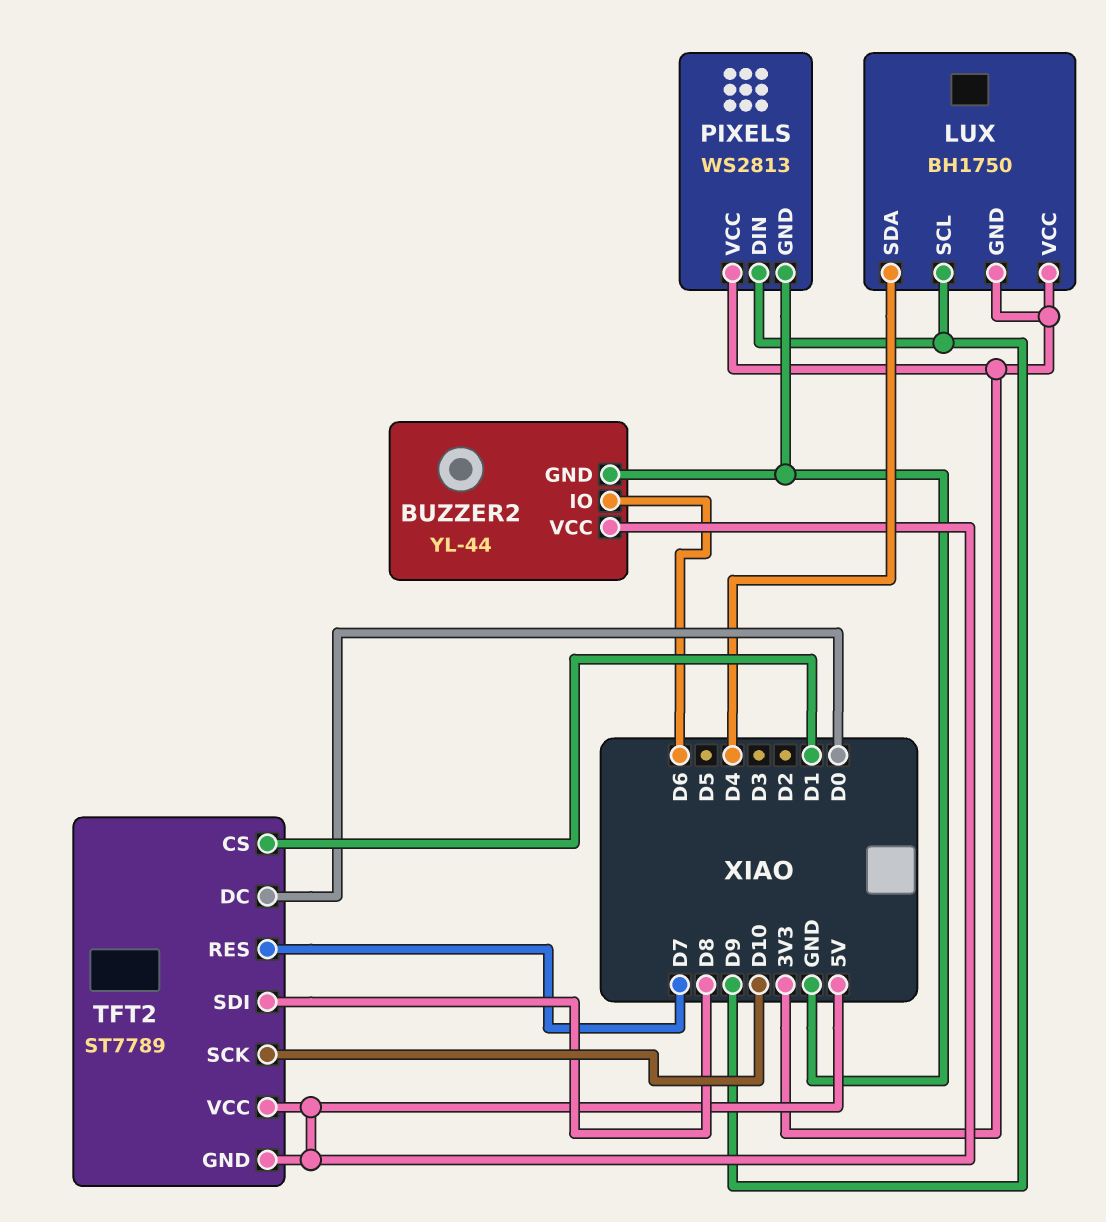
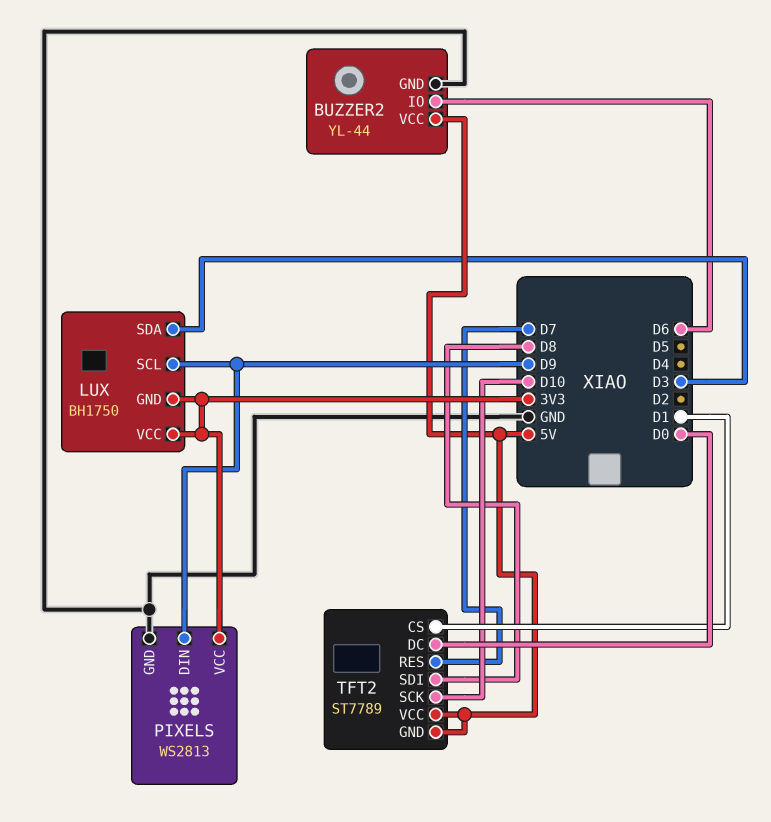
LUX pin SDA: D4 -> D3

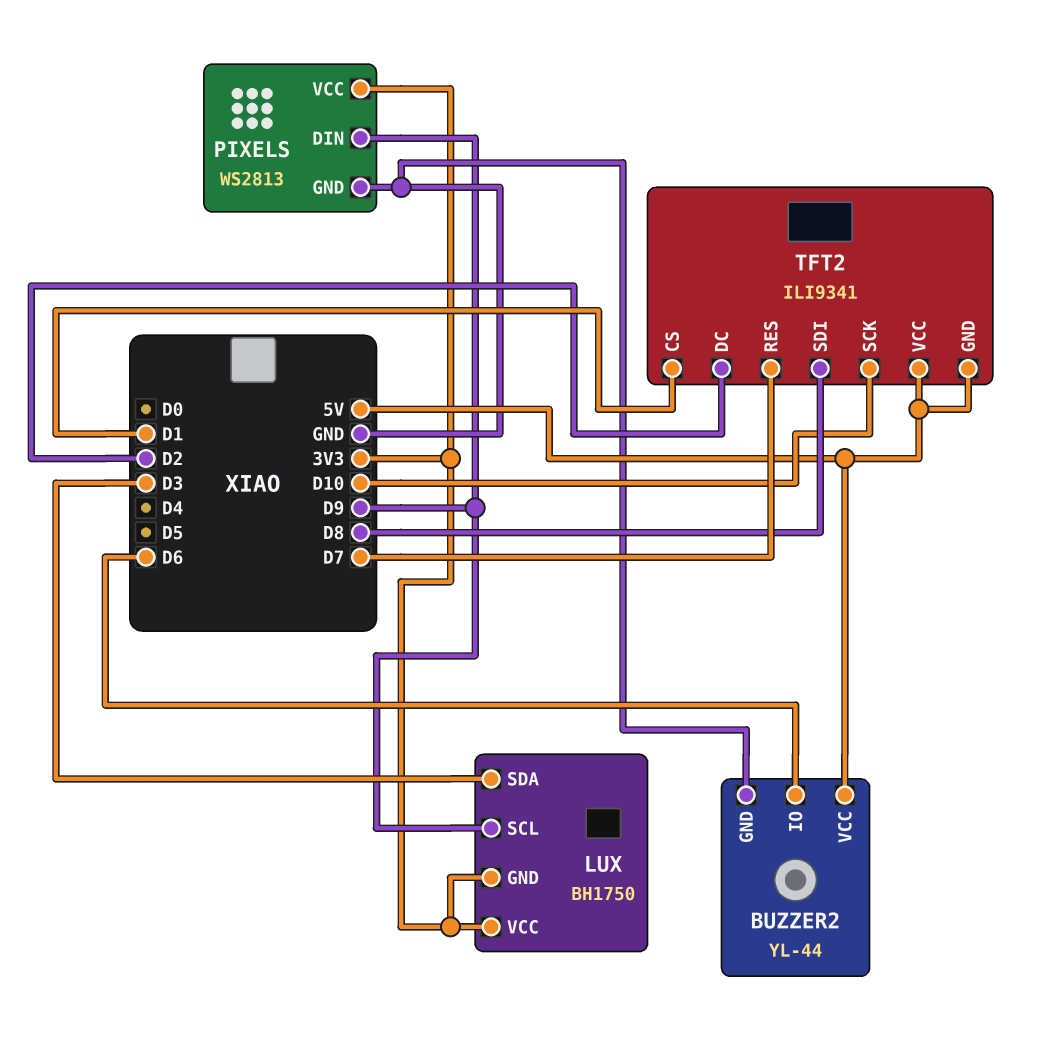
TFT2: ST7789 -> ILI9341
TFT2 pin DC: D0 -> D2

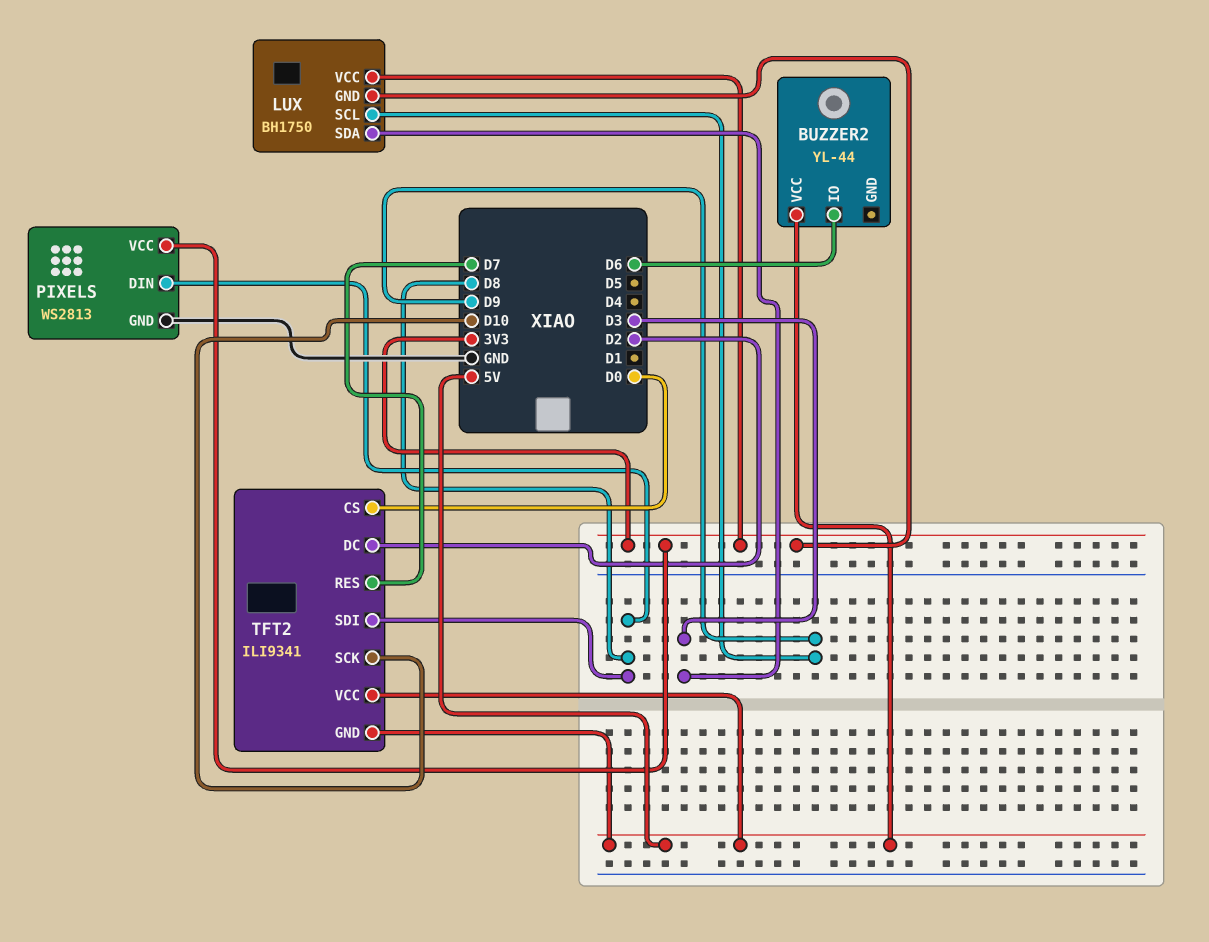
BUZZER2 pin GND: GND -> none
PIXELS pin DIN: D9 -> D8
TFT2 pin CS: D1 -> D0

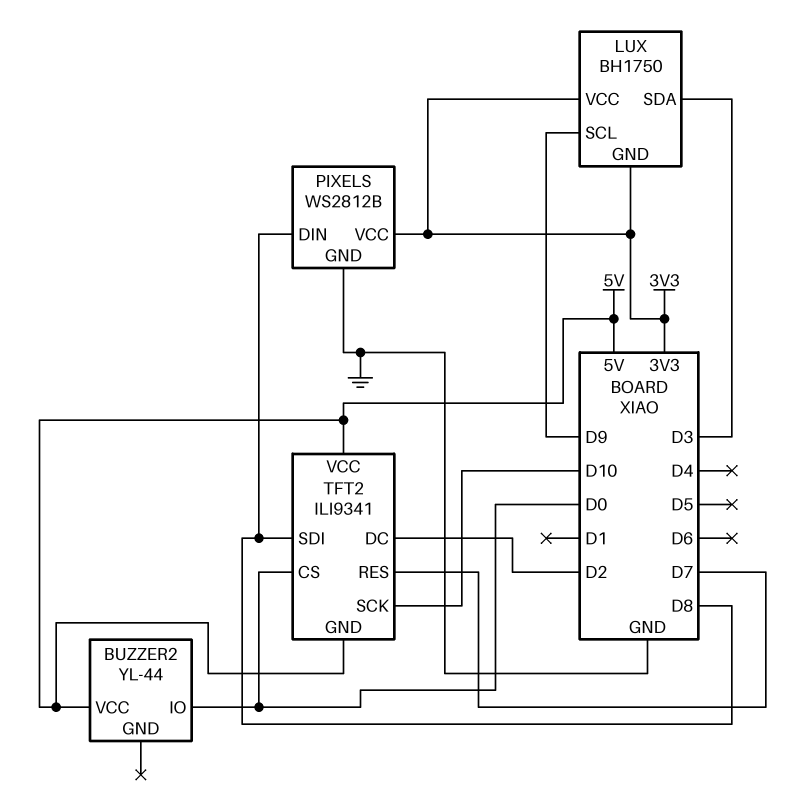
BUZZER2 pin IO: D6 -> D0
PIXELS: WS2813 -> WS2812B

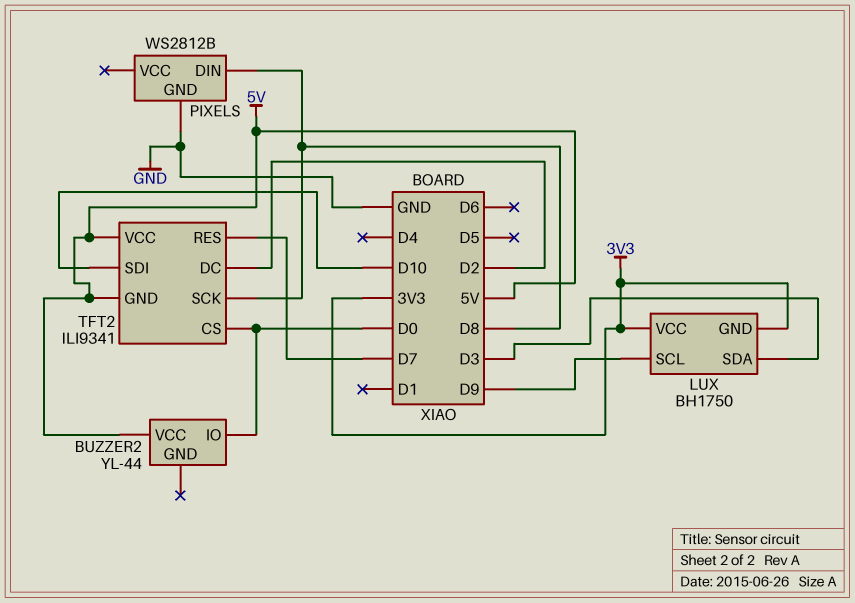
PIXELS pin VCC: 3V3 -> none
TFT2 pin SCK: D10 -> D8
TFT2 pin SDI: D8 -> D10

